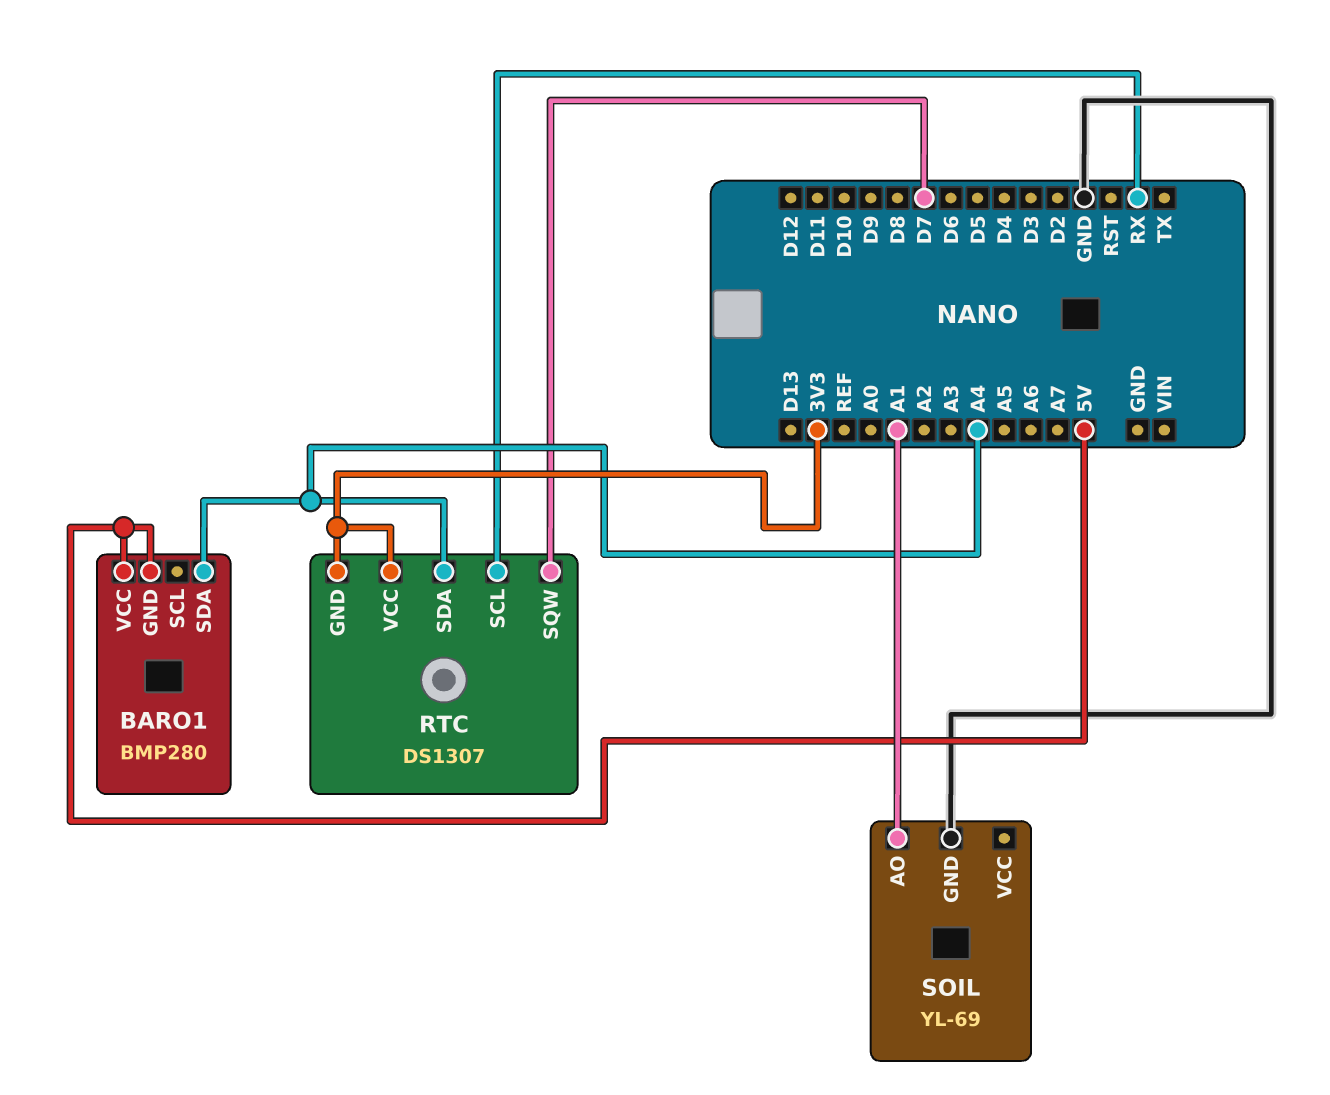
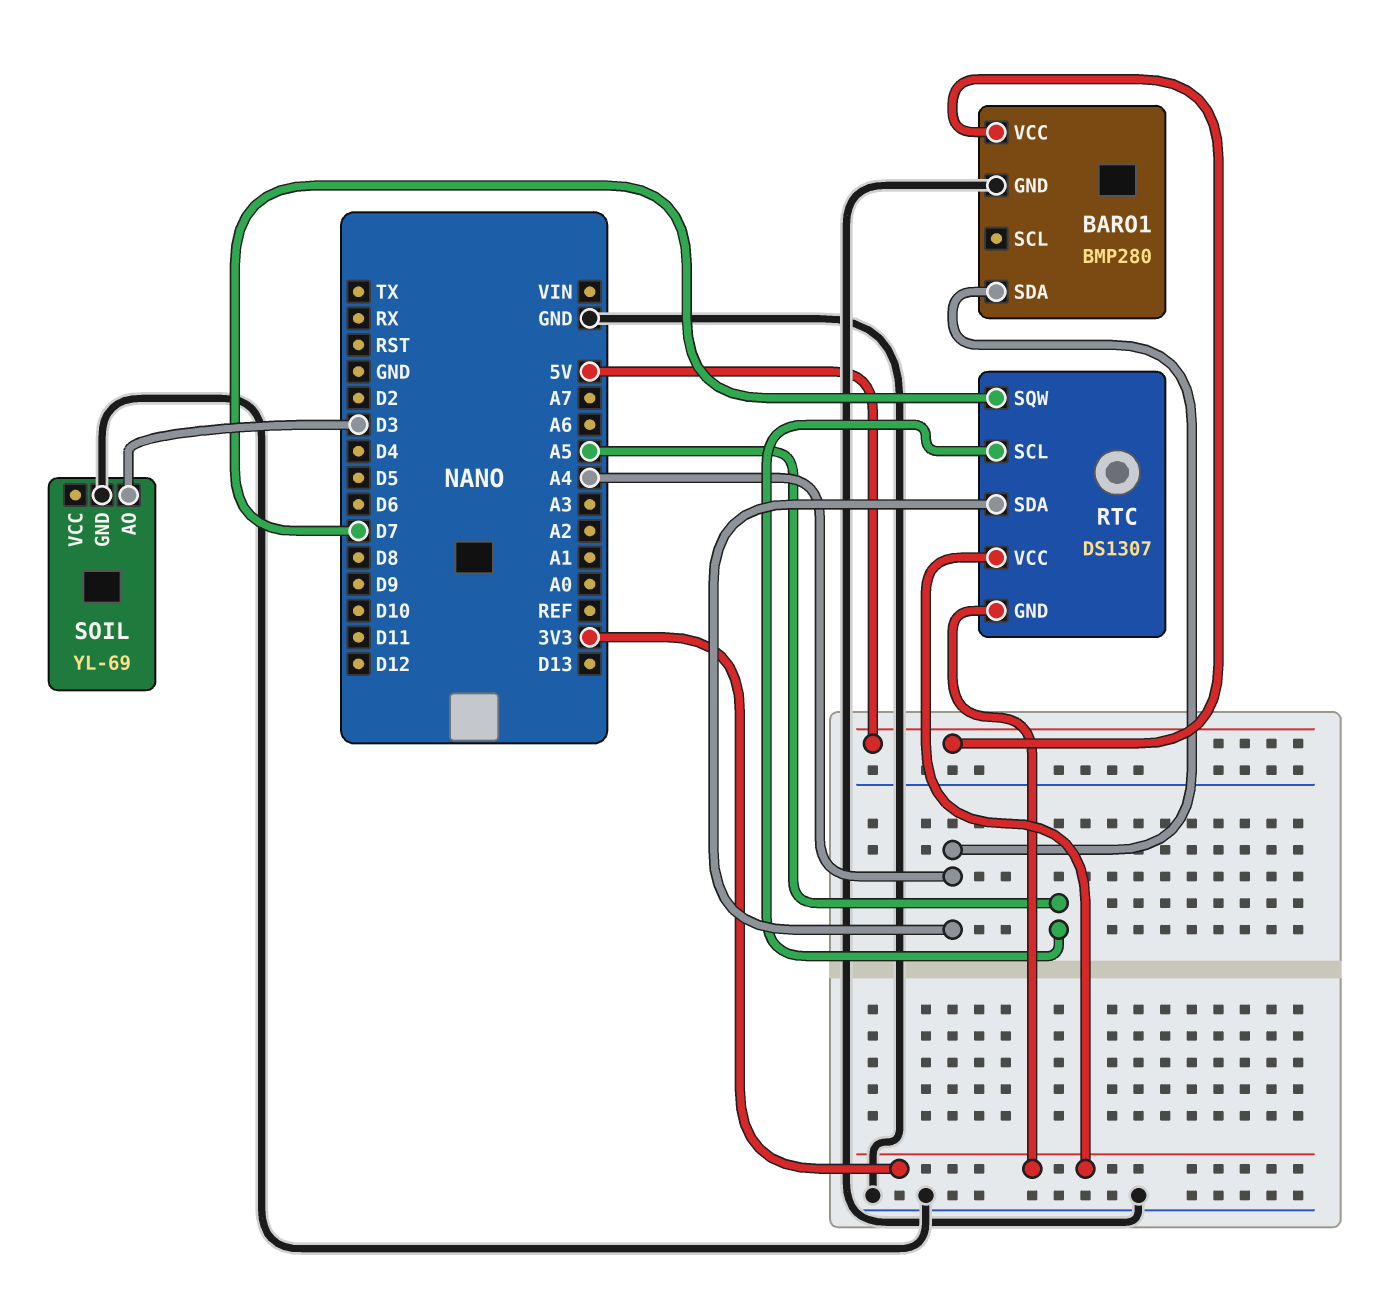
BARO1 pin GND: 5V -> GND
RTC pin SCL: RX -> A5
SOIL pin AO: A1 -> D3

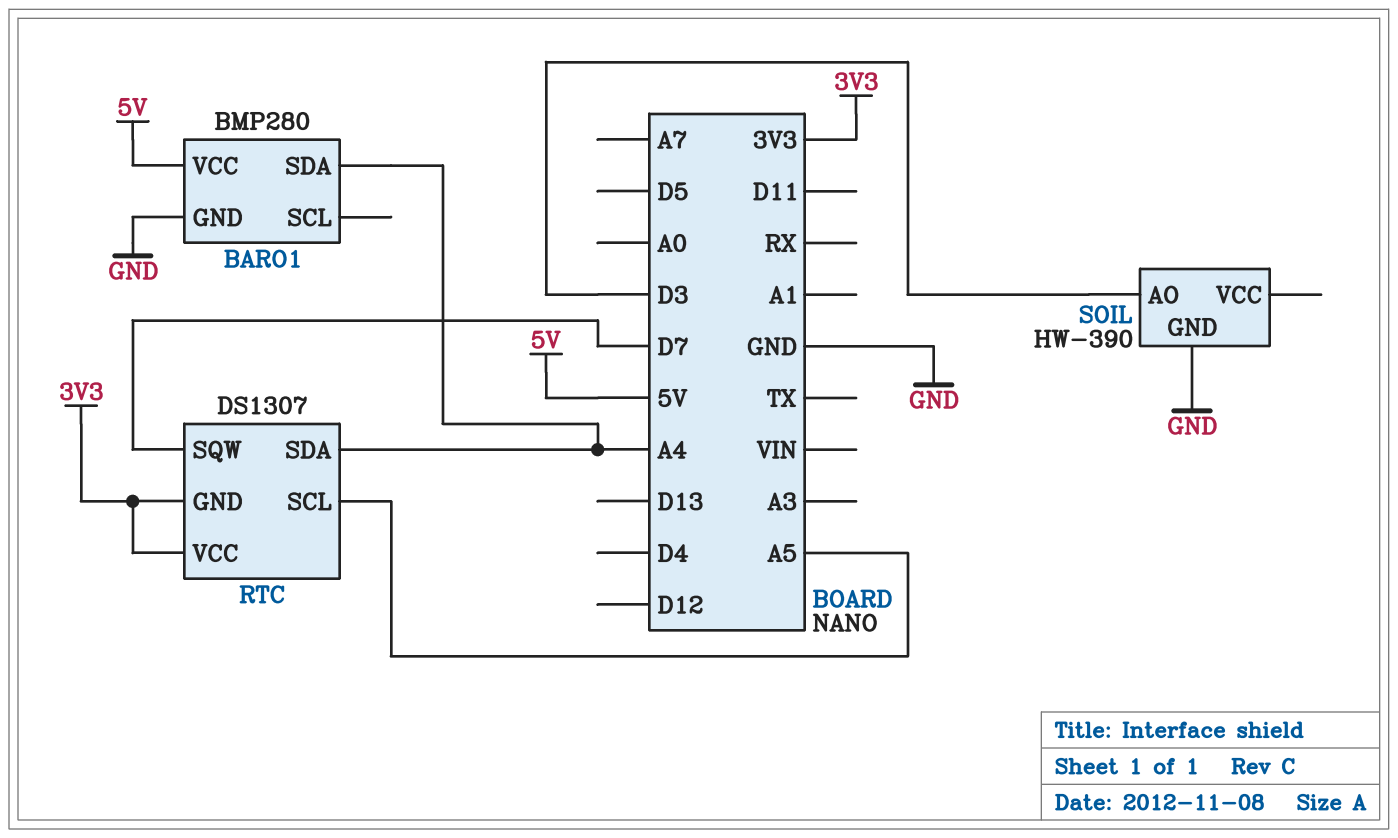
SOIL: YL-69 -> HW-390

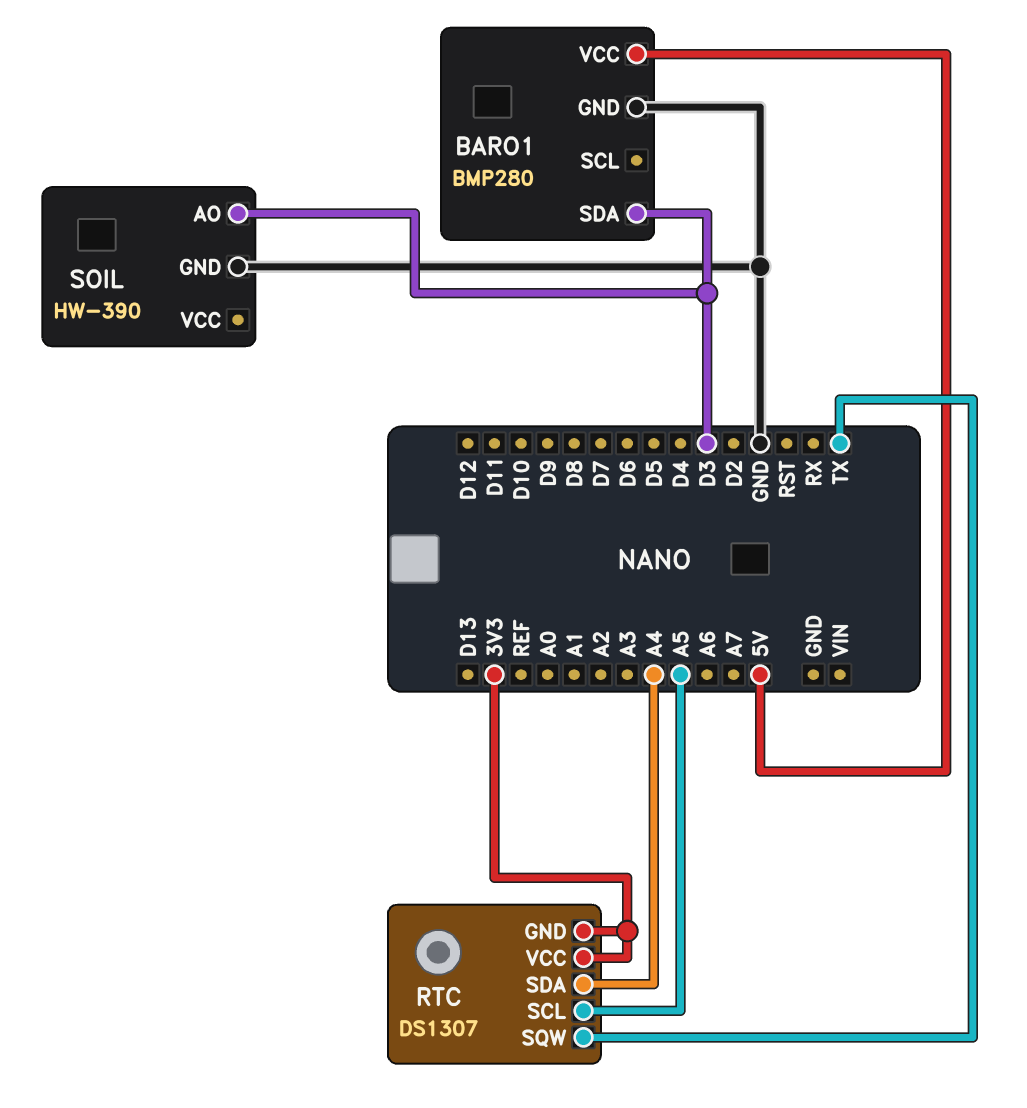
BARO1 pin SDA: A4 -> D3
RTC pin SQW: D7 -> TX

